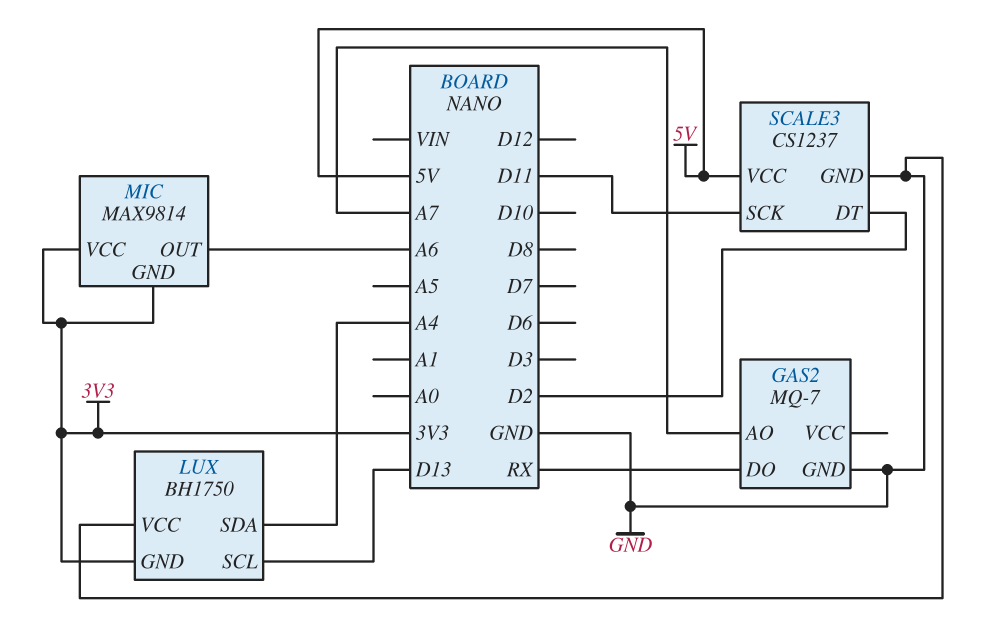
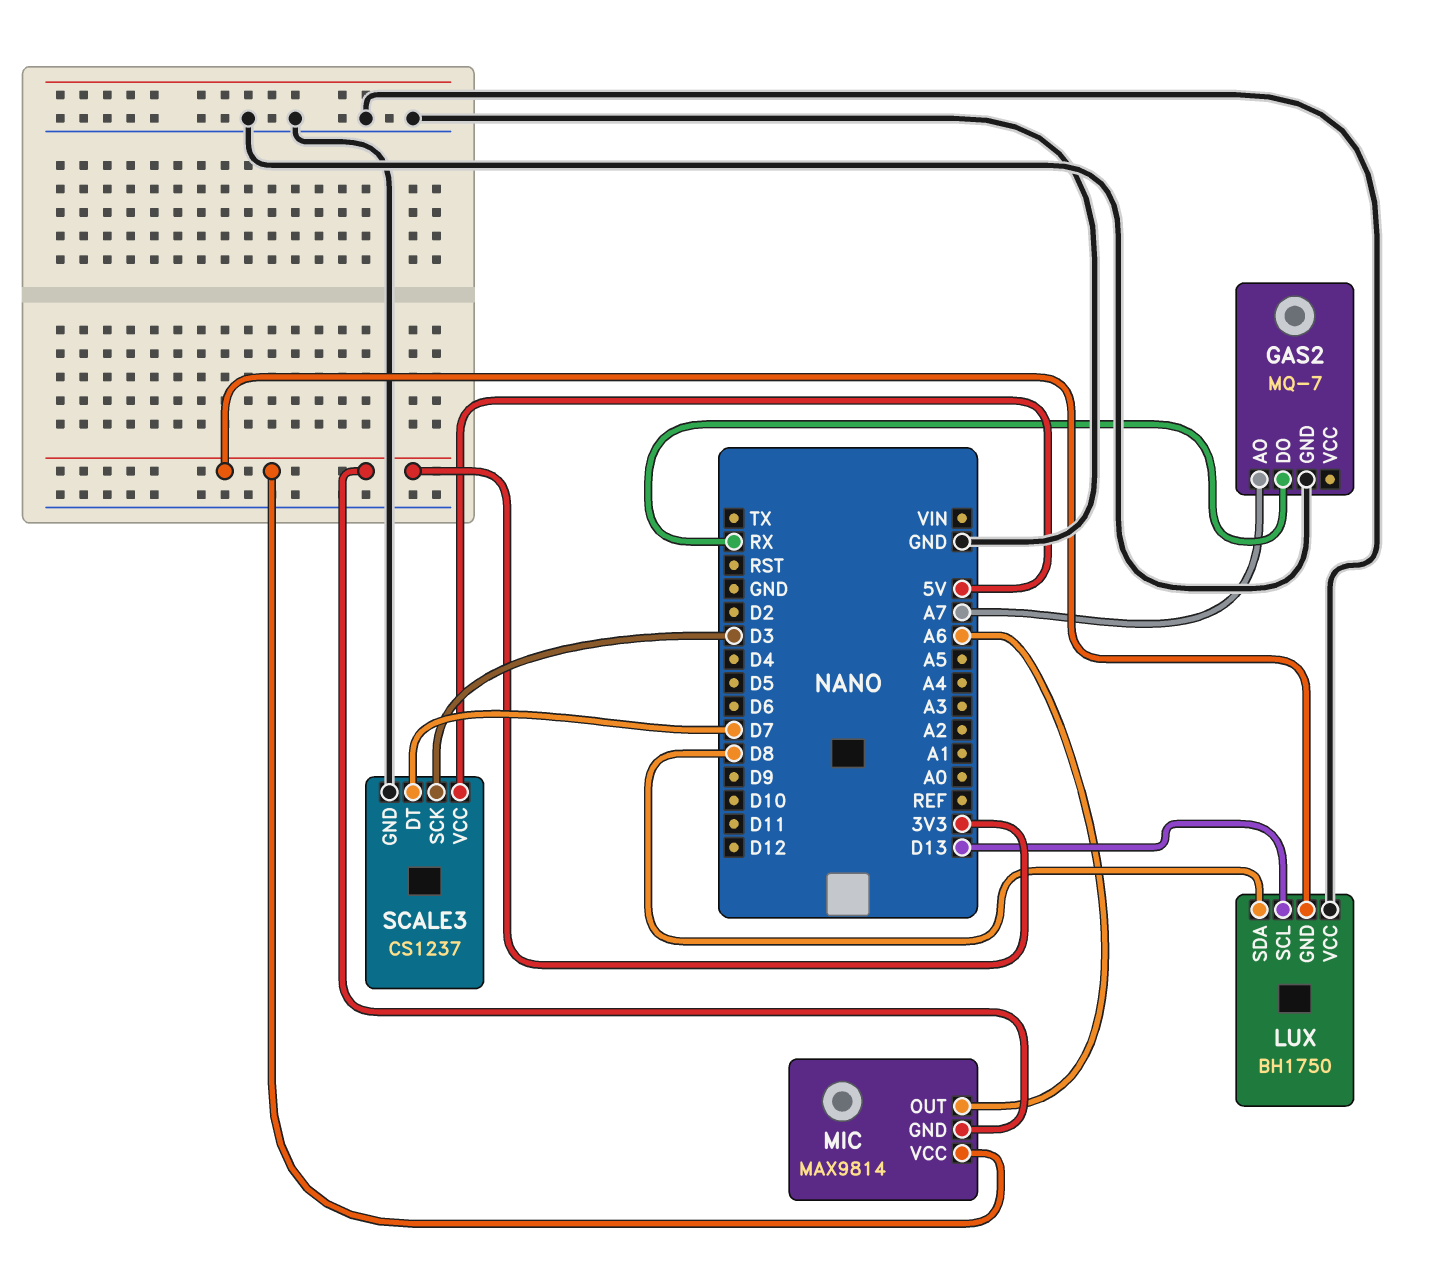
LUX pin SDA: A4 -> D8
SCALE3 pin DT: D2 -> D7
SCALE3 pin SCK: D11 -> D3

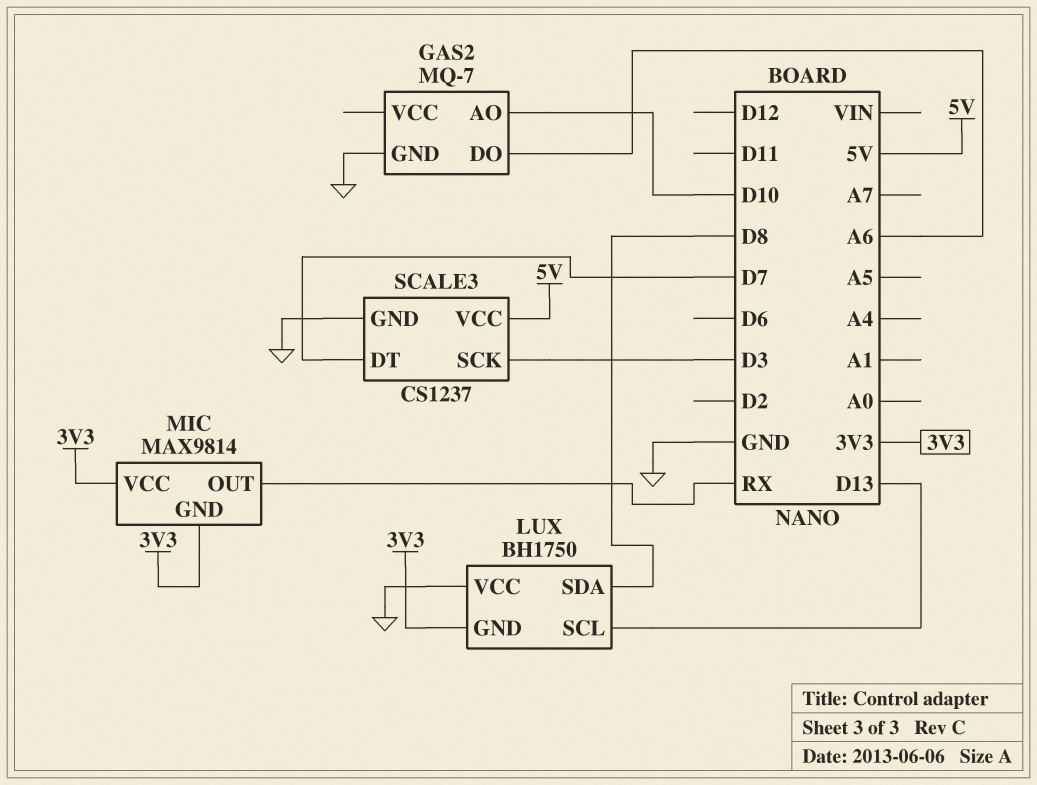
GAS2 pin AO: A7 -> D10
GAS2 pin DO: RX -> A6
MIC pin OUT: A6 -> RX

